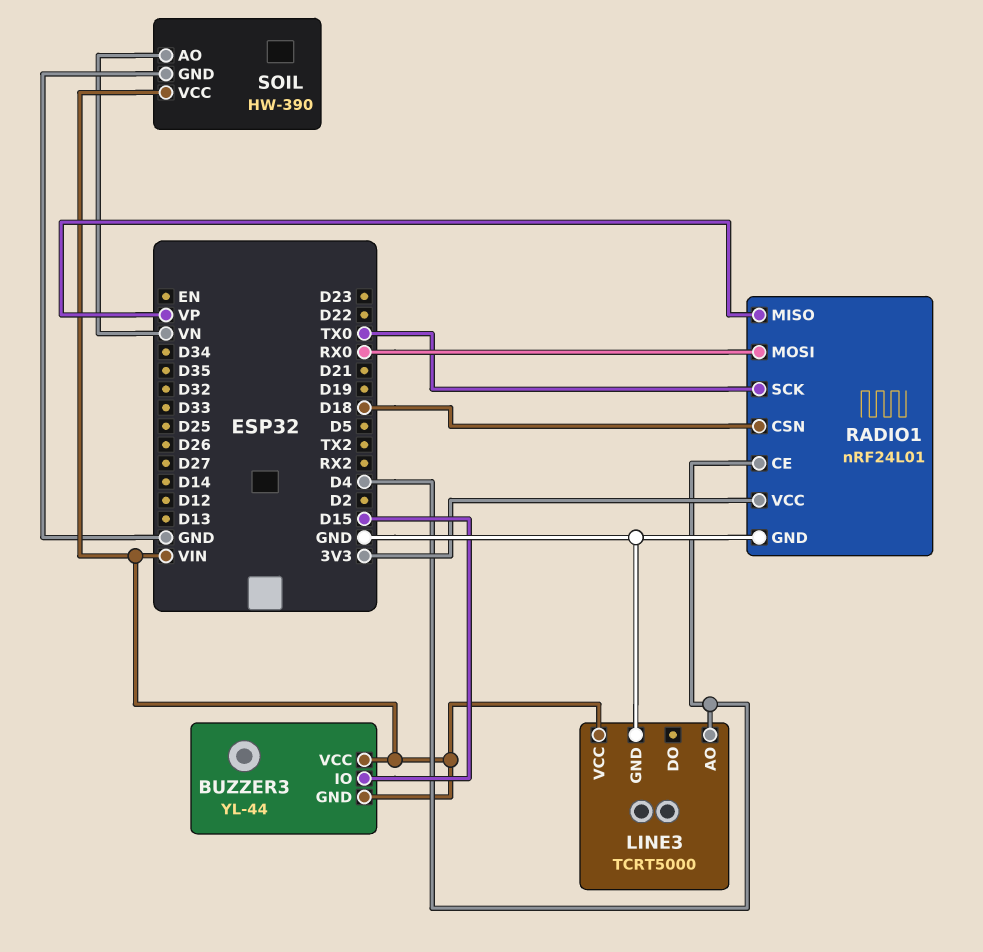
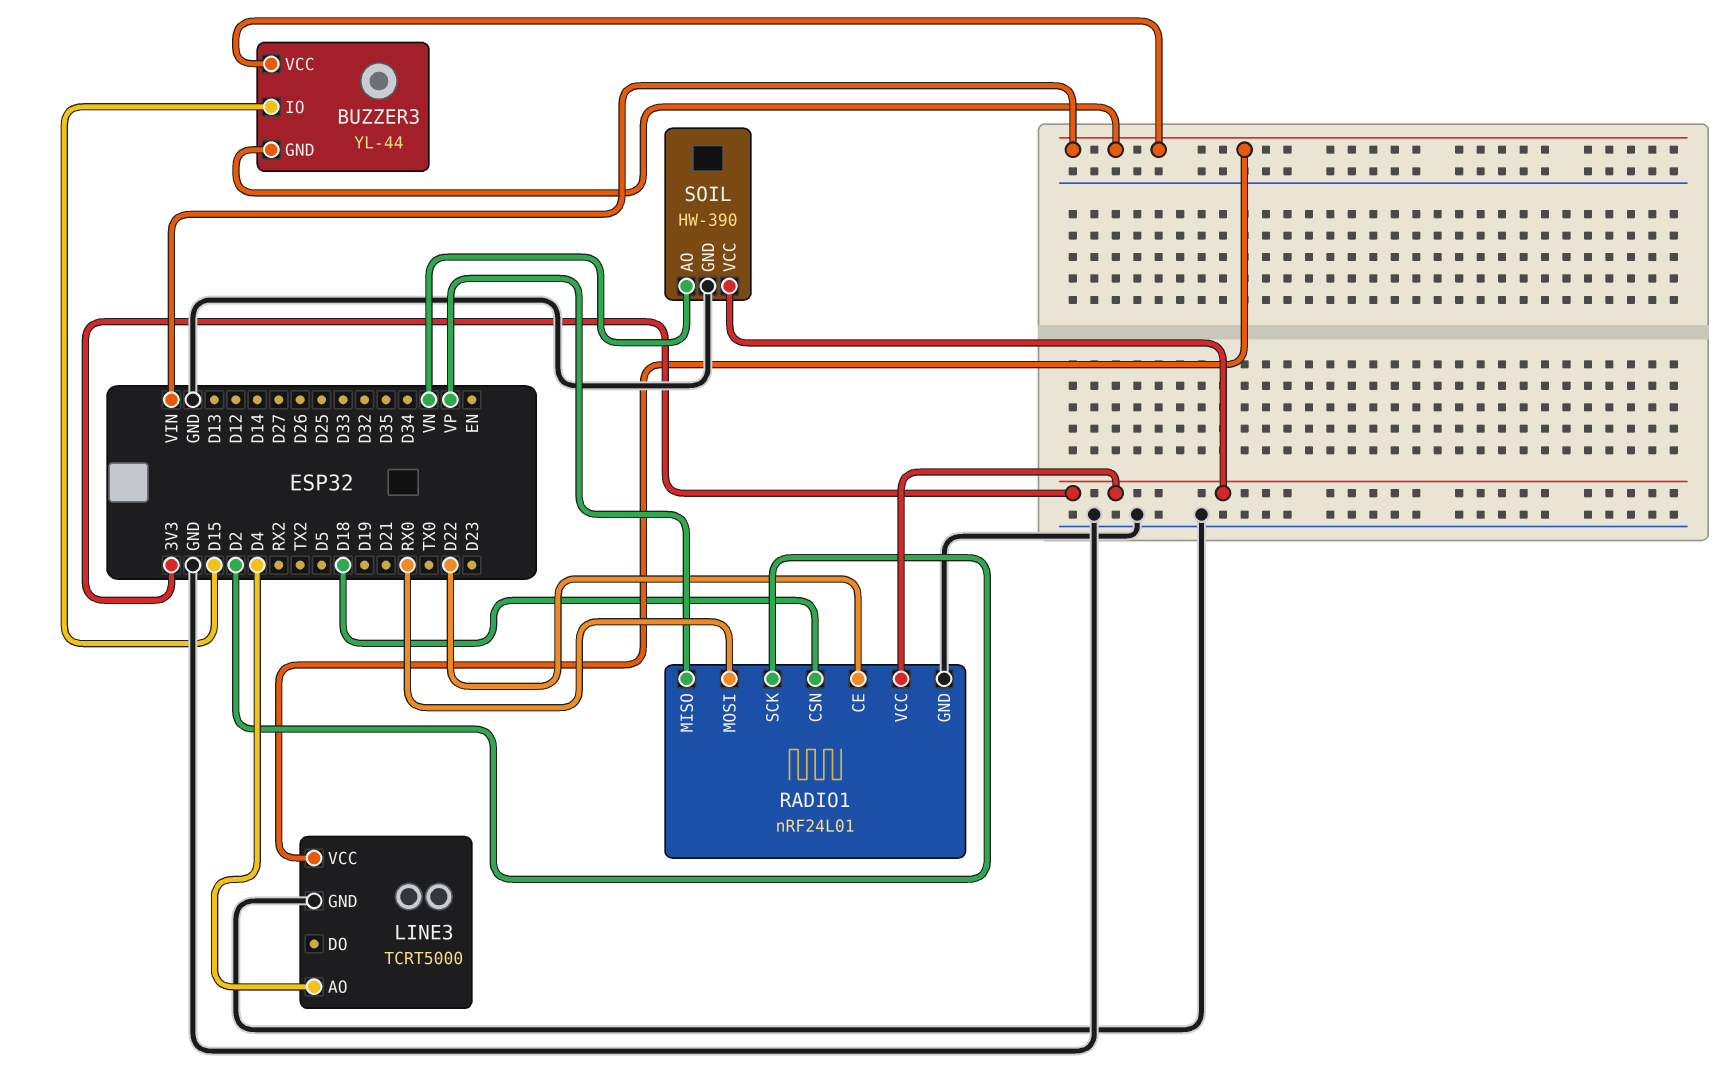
RADIO1 pin CE: D4 -> D22
RADIO1 pin SCK: TX0 -> D2
SOIL pin VCC: VIN -> 3V3

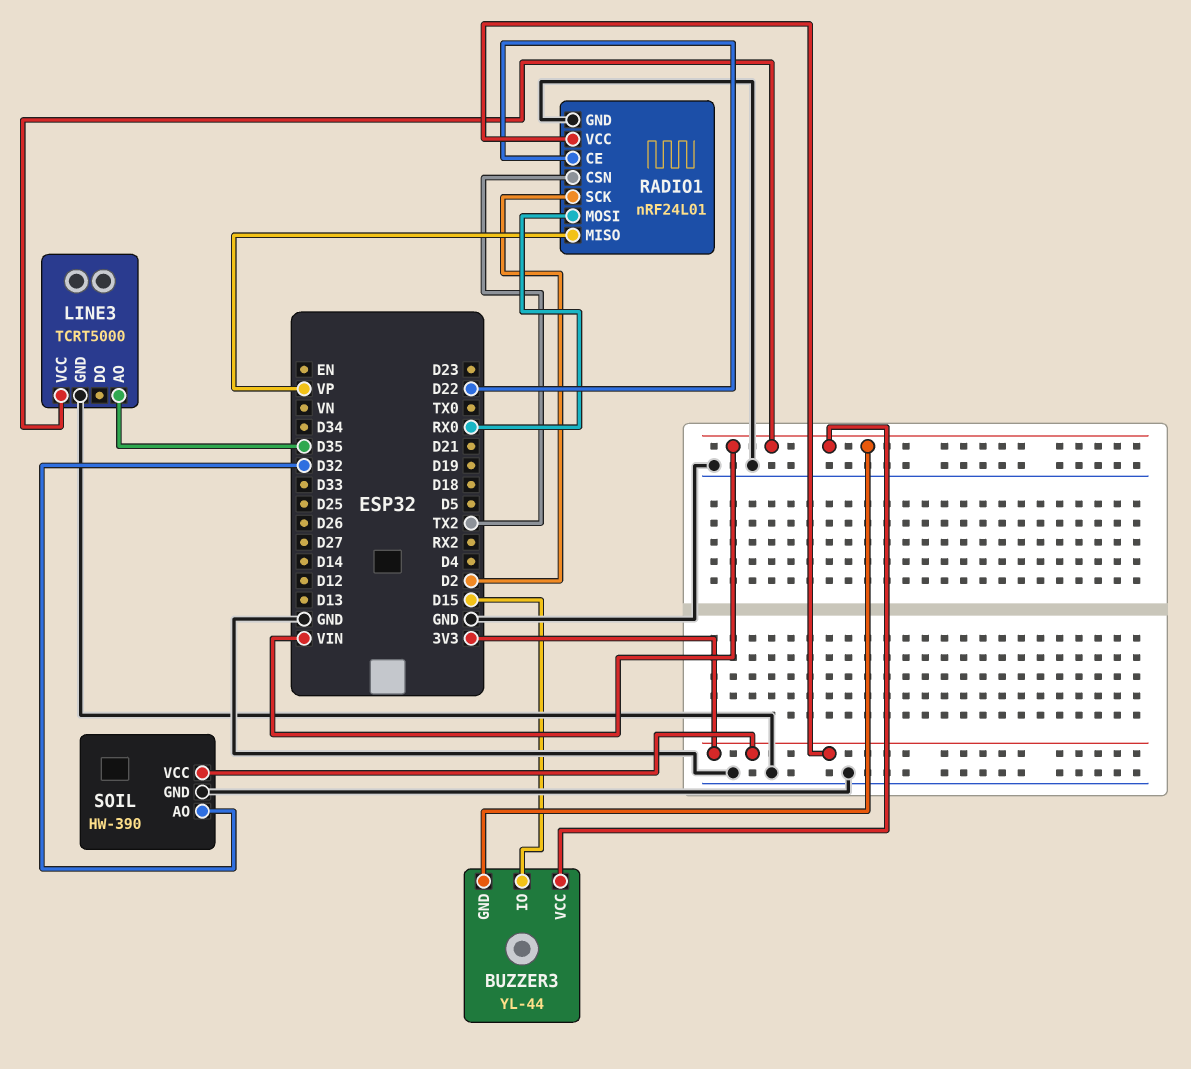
LINE3 pin AO: D4 -> D35
RADIO1 pin CSN: D18 -> TX2
SOIL pin AO: VN -> D32

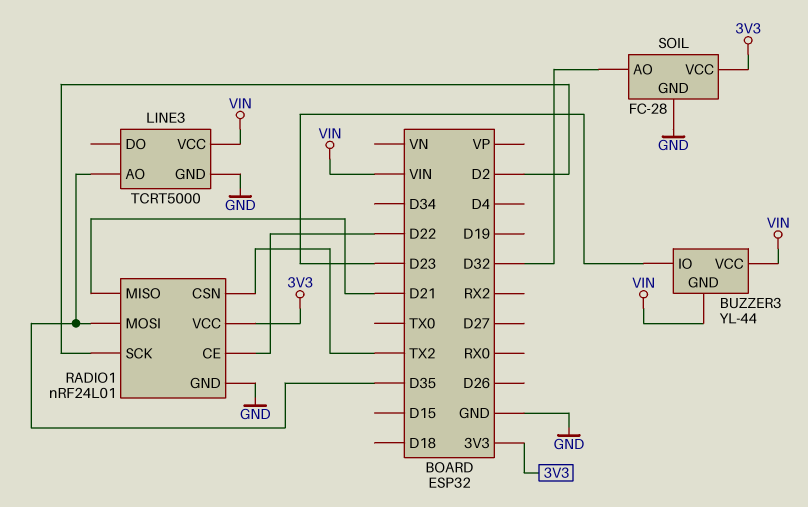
BUZZER3 pin IO: D15 -> D23
RADIO1 pin MISO: VP -> D21
RADIO1 pin MOSI: RX0 -> D35
SOIL: HW-390 -> FC-28

